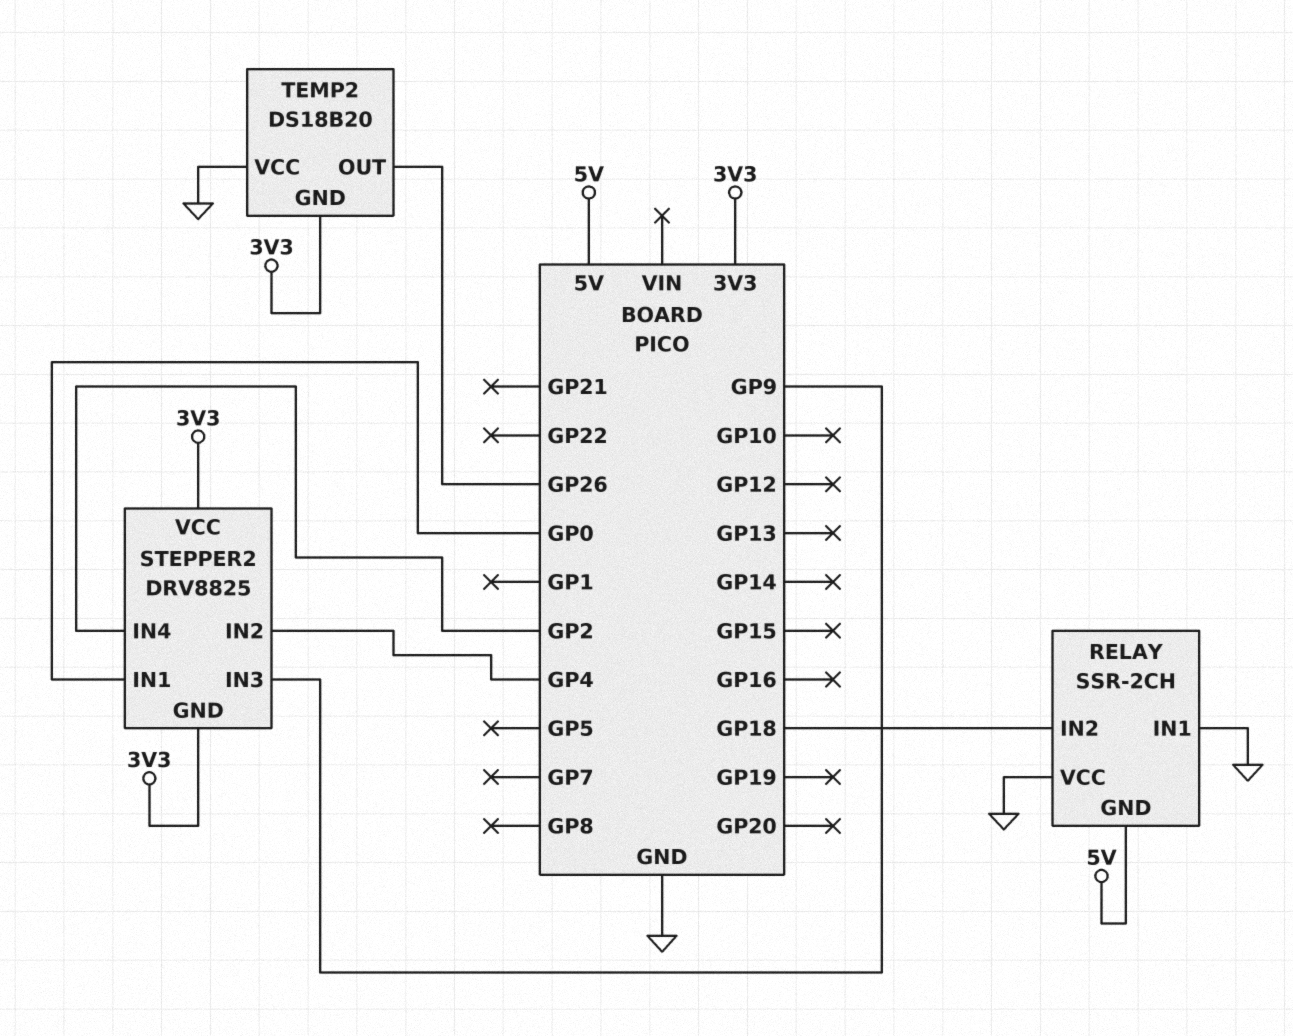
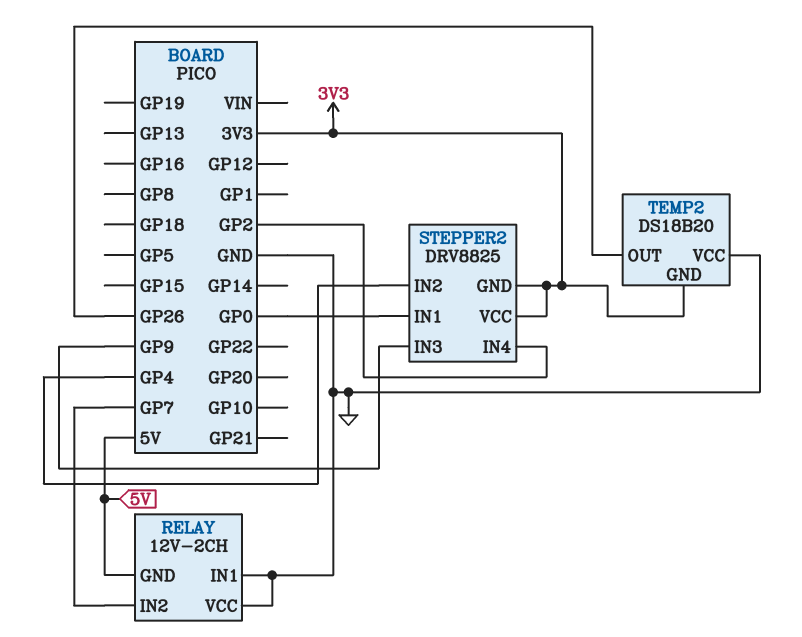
RELAY: SSR-2CH -> 12V-2CH
RELAY pin IN2: GP18 -> GP7

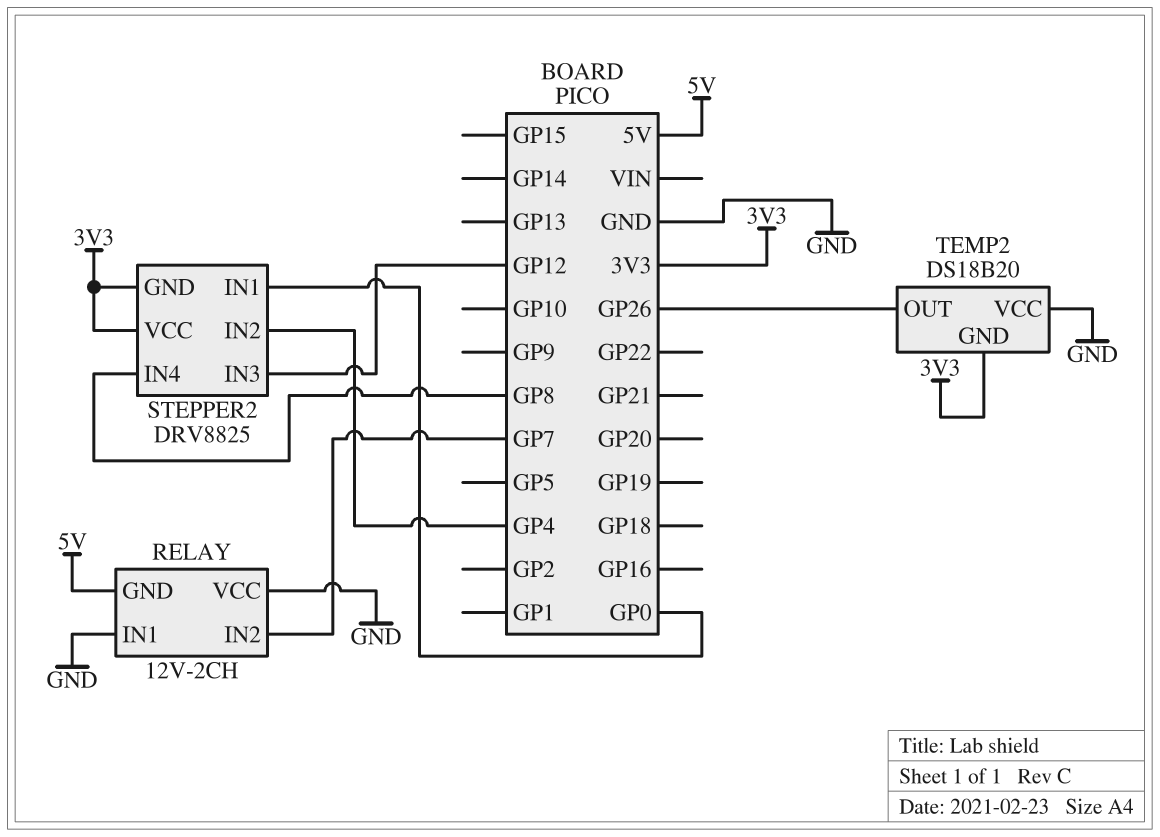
STEPPER2 pin IN3: GP9 -> GP12
STEPPER2 pin IN4: GP2 -> GP8

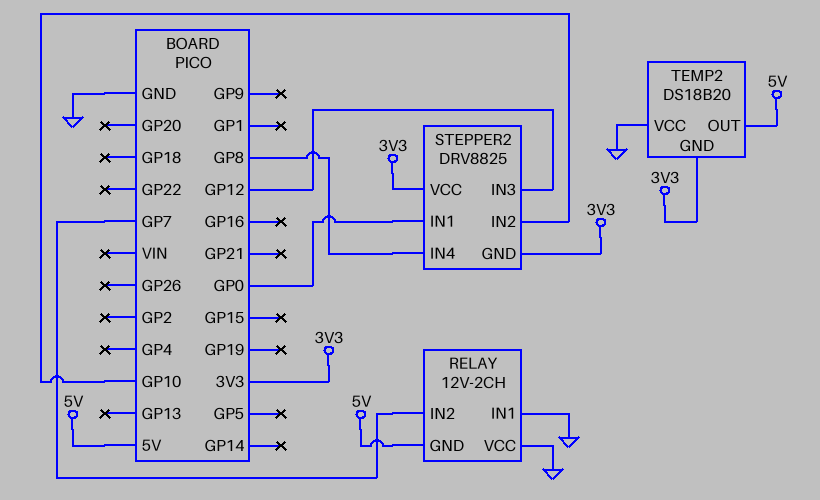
STEPPER2 pin IN2: GP4 -> GP10
TEMP2 pin OUT: GP26 -> 5V

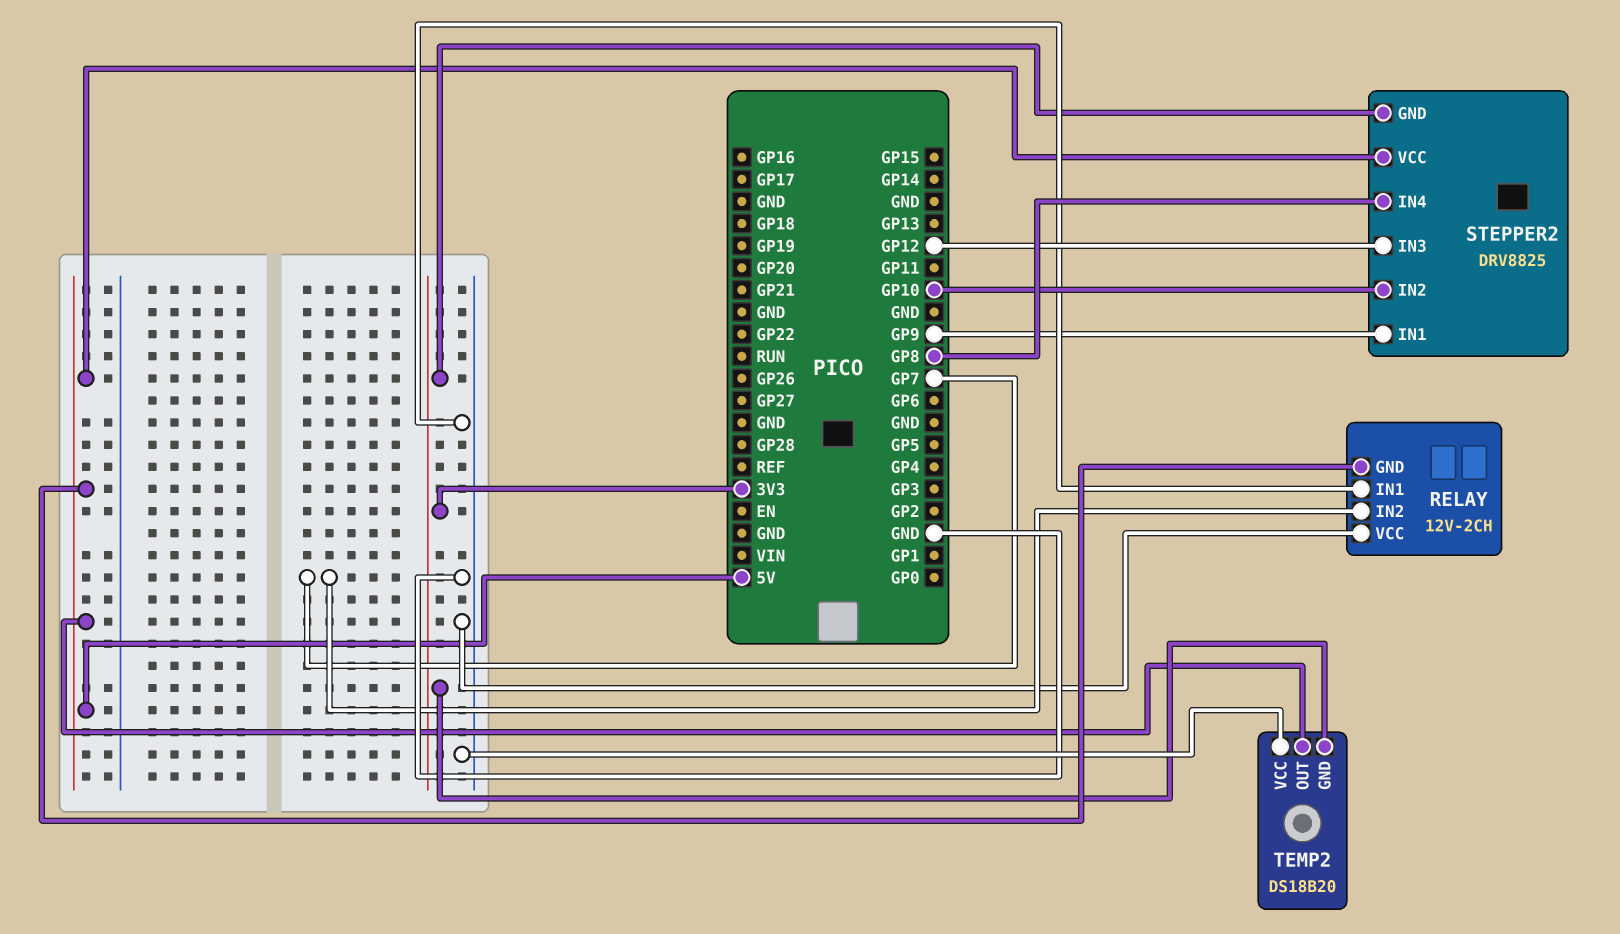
STEPPER2 pin IN1: GP0 -> GP9
STEPPER2 pin VCC: 3V3 -> 5V

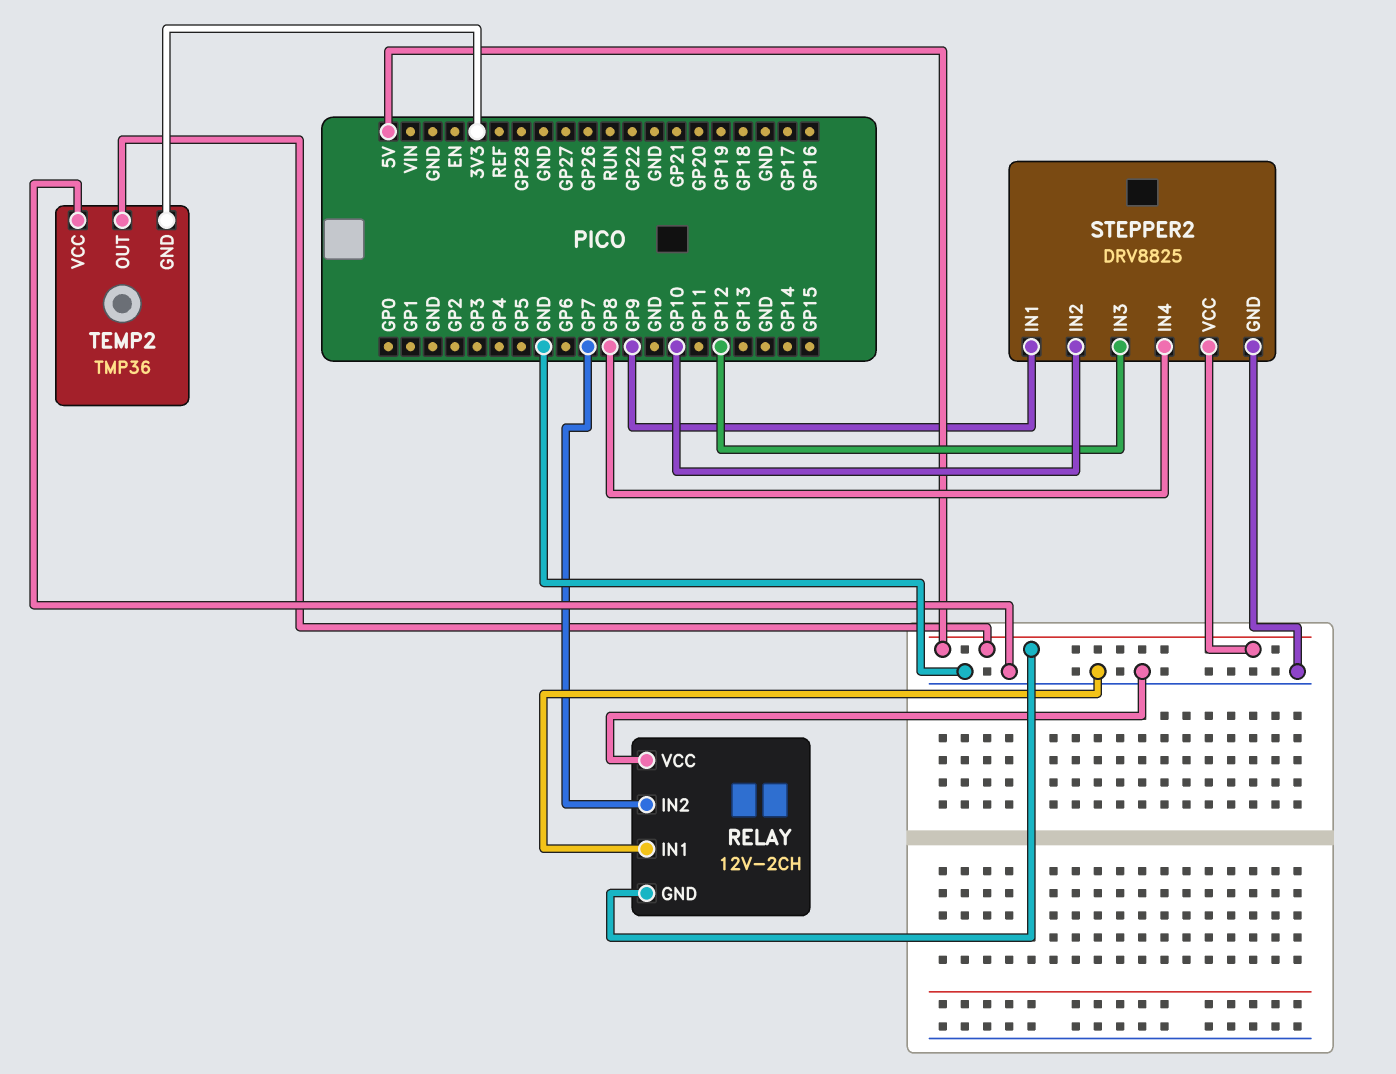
STEPPER2 pin GND: 3V3 -> GND
TEMP2: DS18B20 -> TMP36

